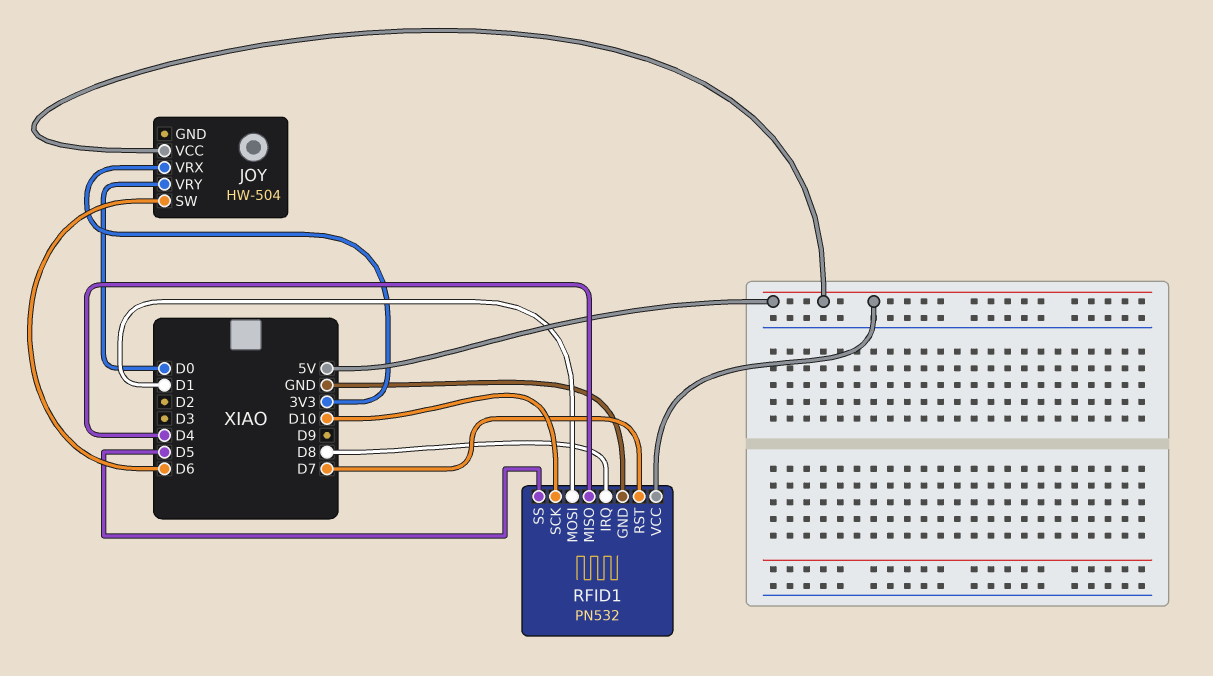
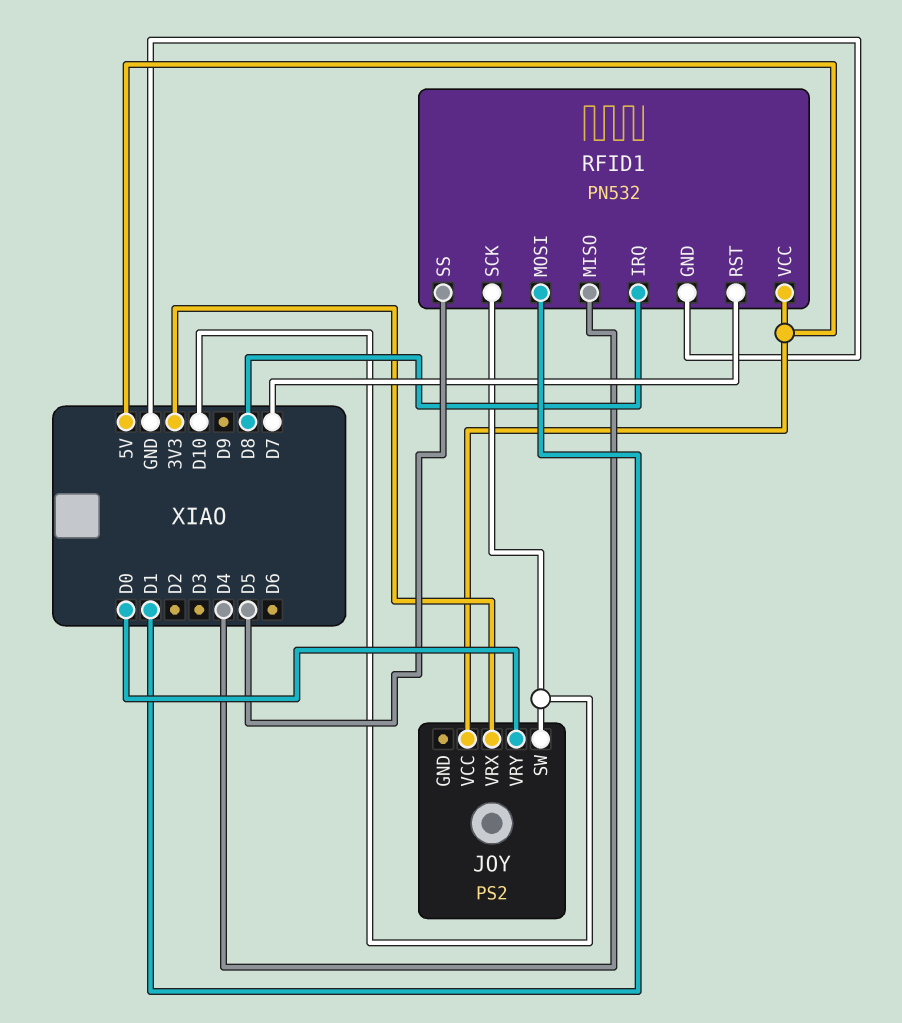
JOY: HW-504 -> PS2
JOY pin SW: D6 -> D10

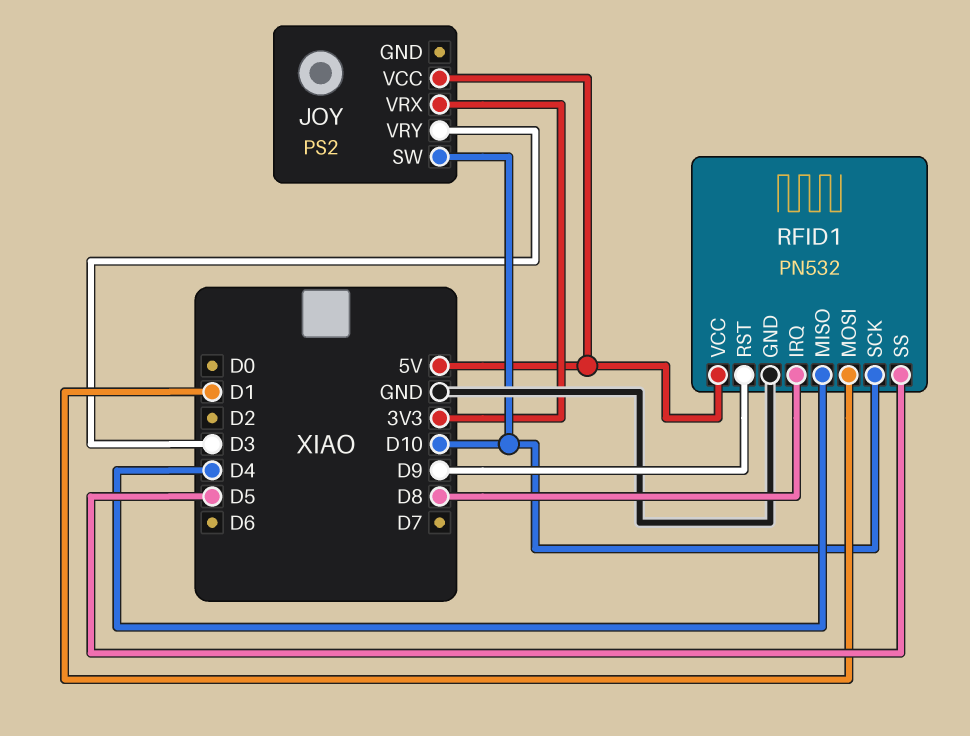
JOY pin VRY: D0 -> D3
RFID1 pin RST: D7 -> D9

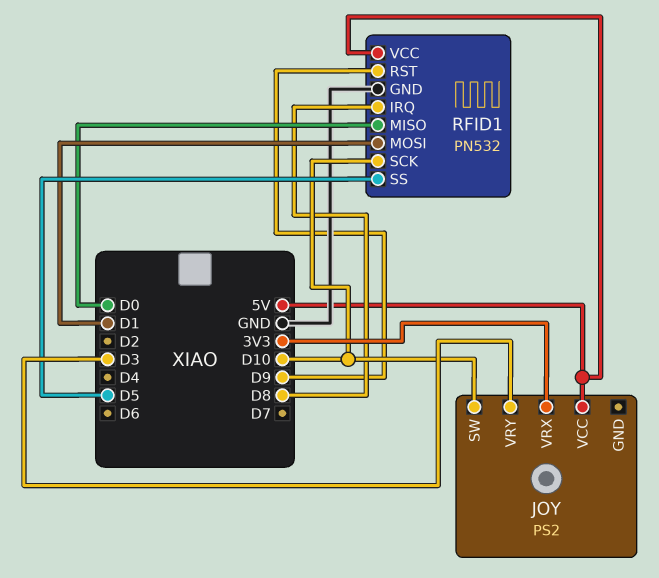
RFID1 pin MISO: D4 -> D0

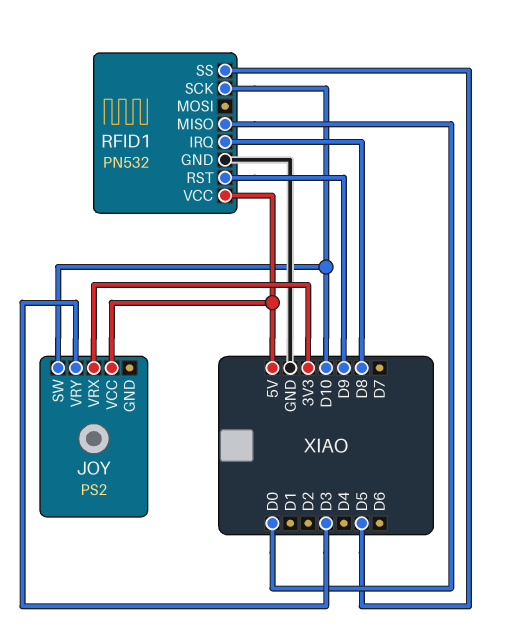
RFID1 pin MOSI: D1 -> none

